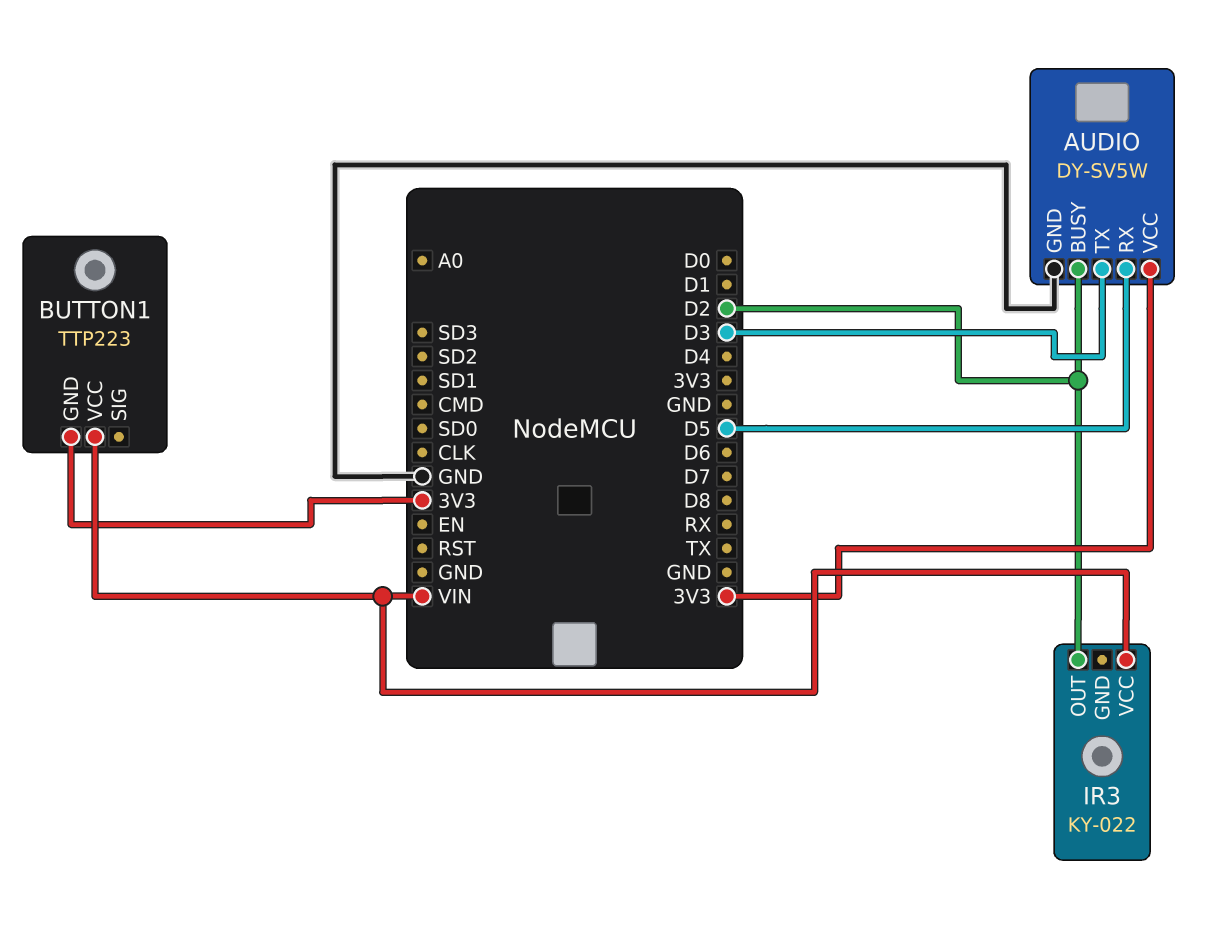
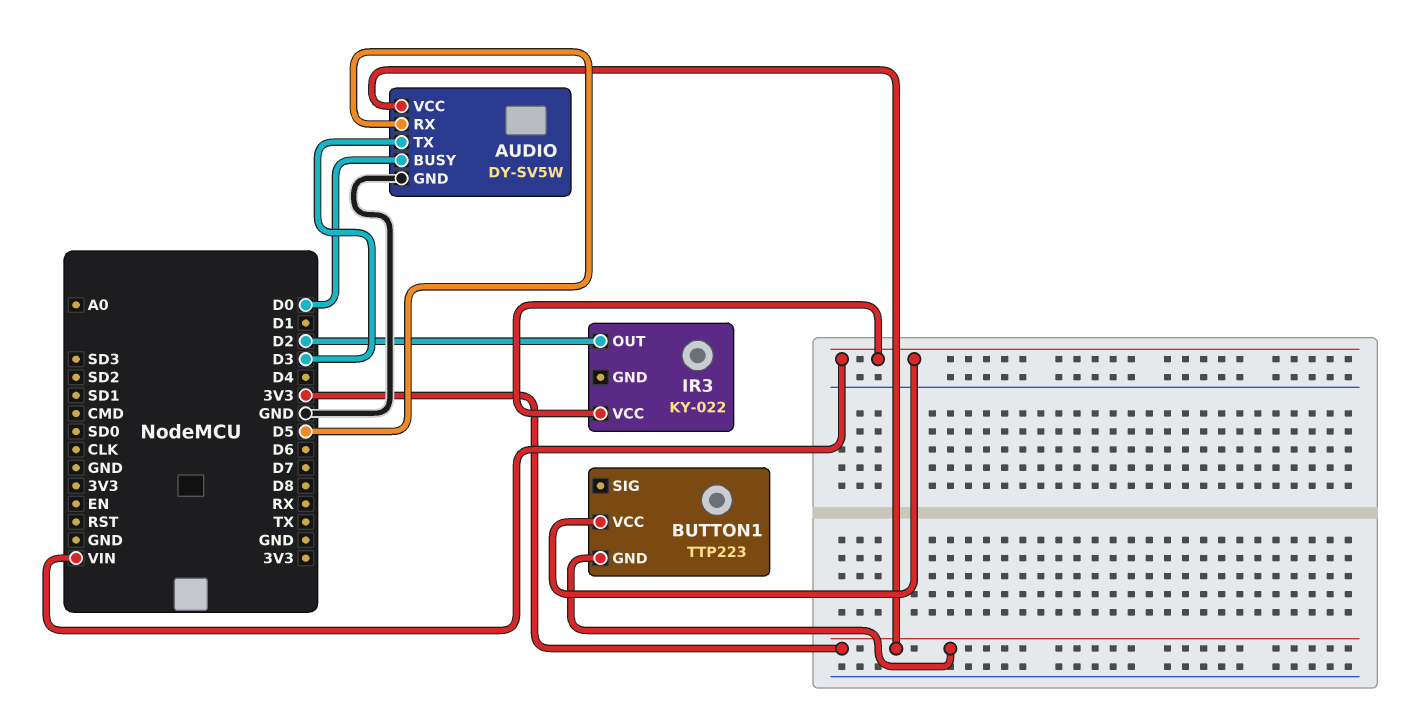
AUDIO pin BUSY: D2 -> D0

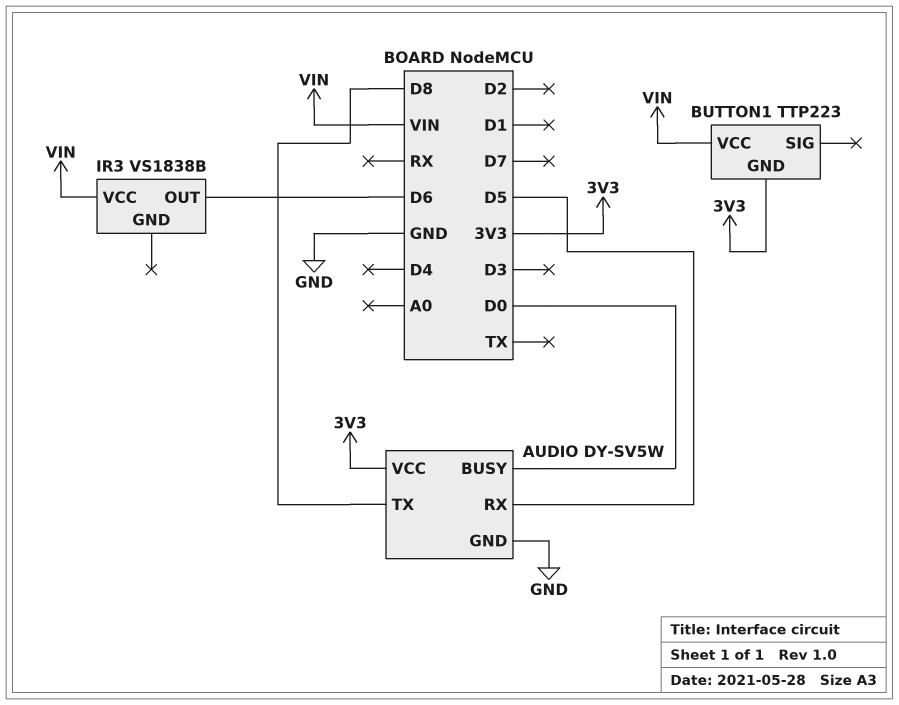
AUDIO pin TX: D3 -> D8
IR3: KY-022 -> VS1838B
IR3 pin OUT: D2 -> D6

